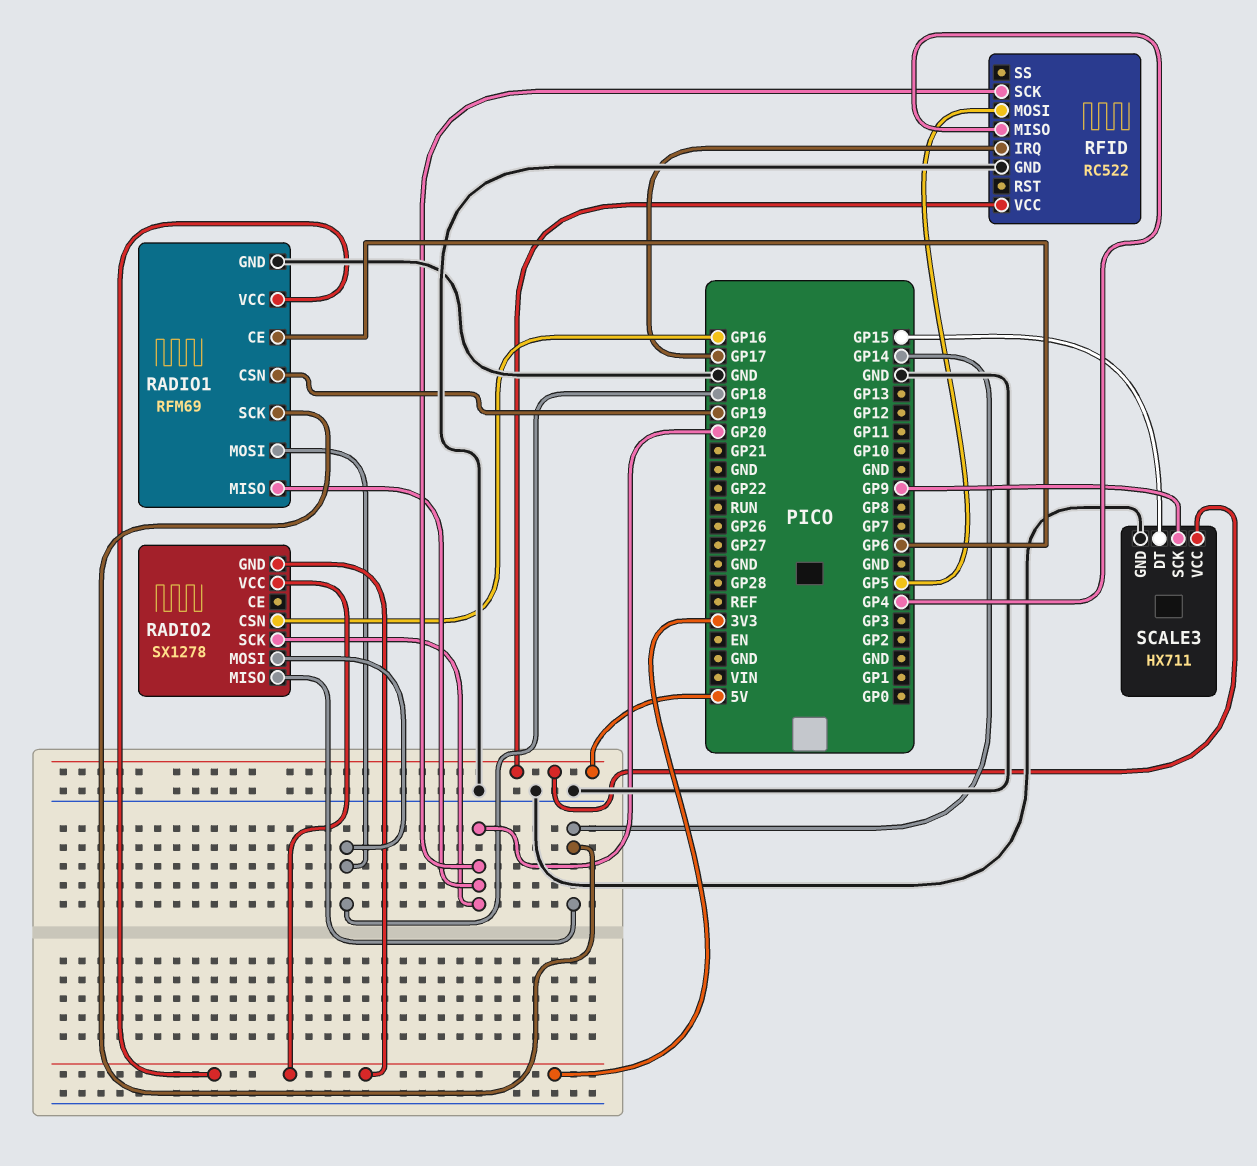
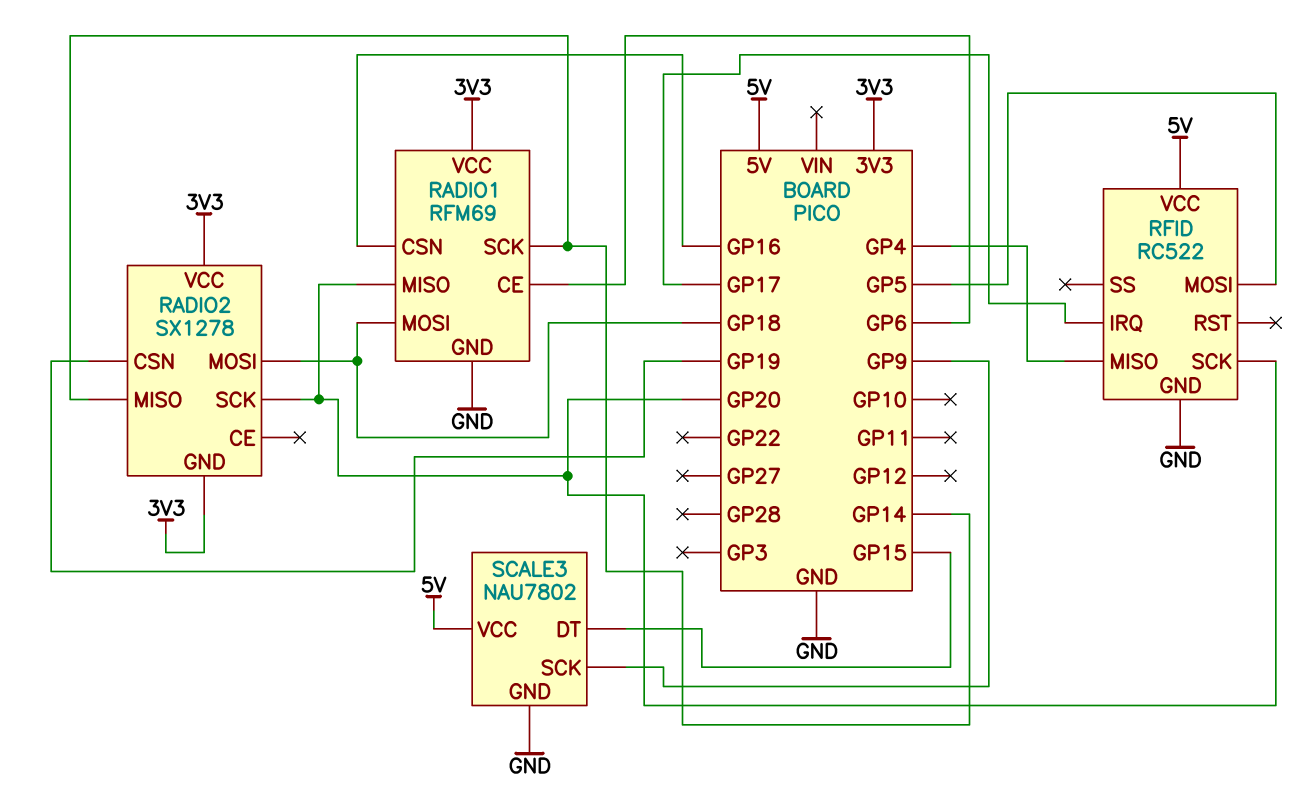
RADIO1 pin CSN: GP19 -> GP16
RADIO2 pin CSN: GP16 -> GP19
SCALE3: HX711 -> NAU7802

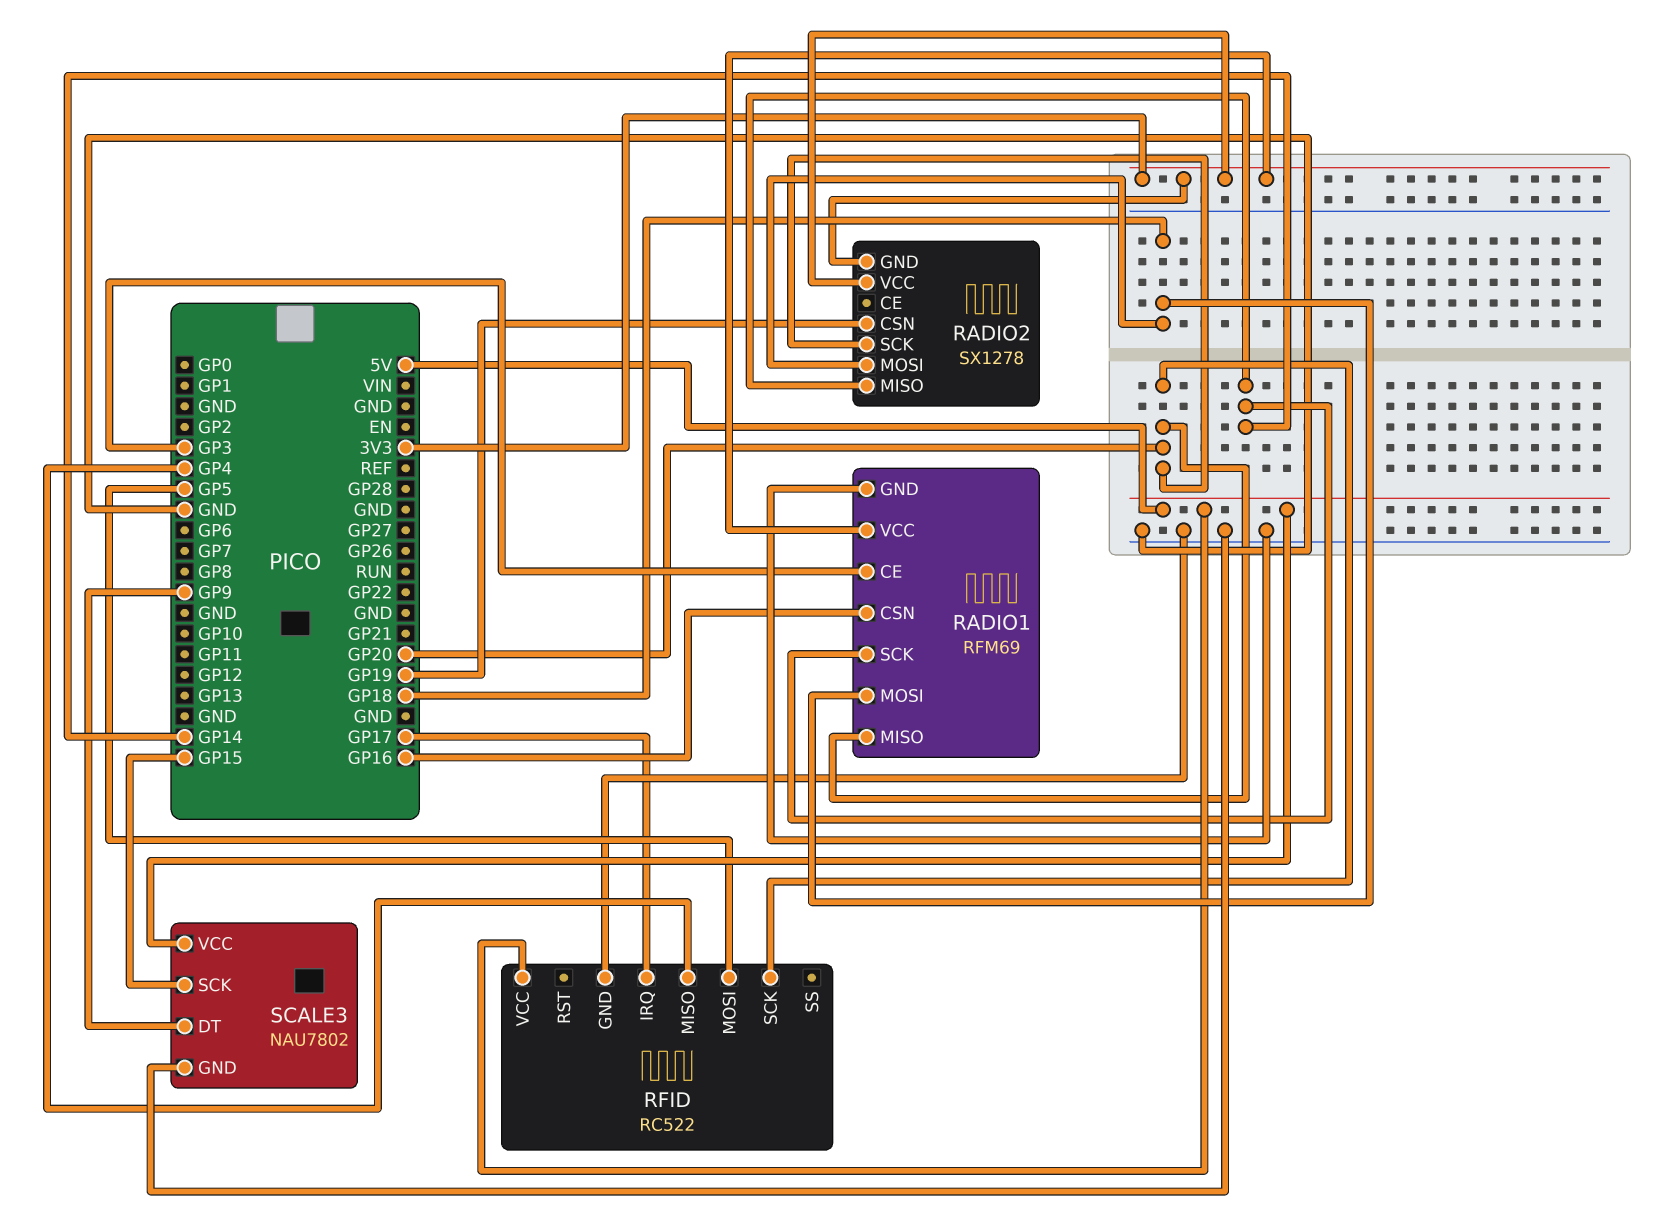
RADIO1 pin CE: GP6 -> GP3
SCALE3 pin DT: GP15 -> GP9
SCALE3 pin SCK: GP9 -> GP15

